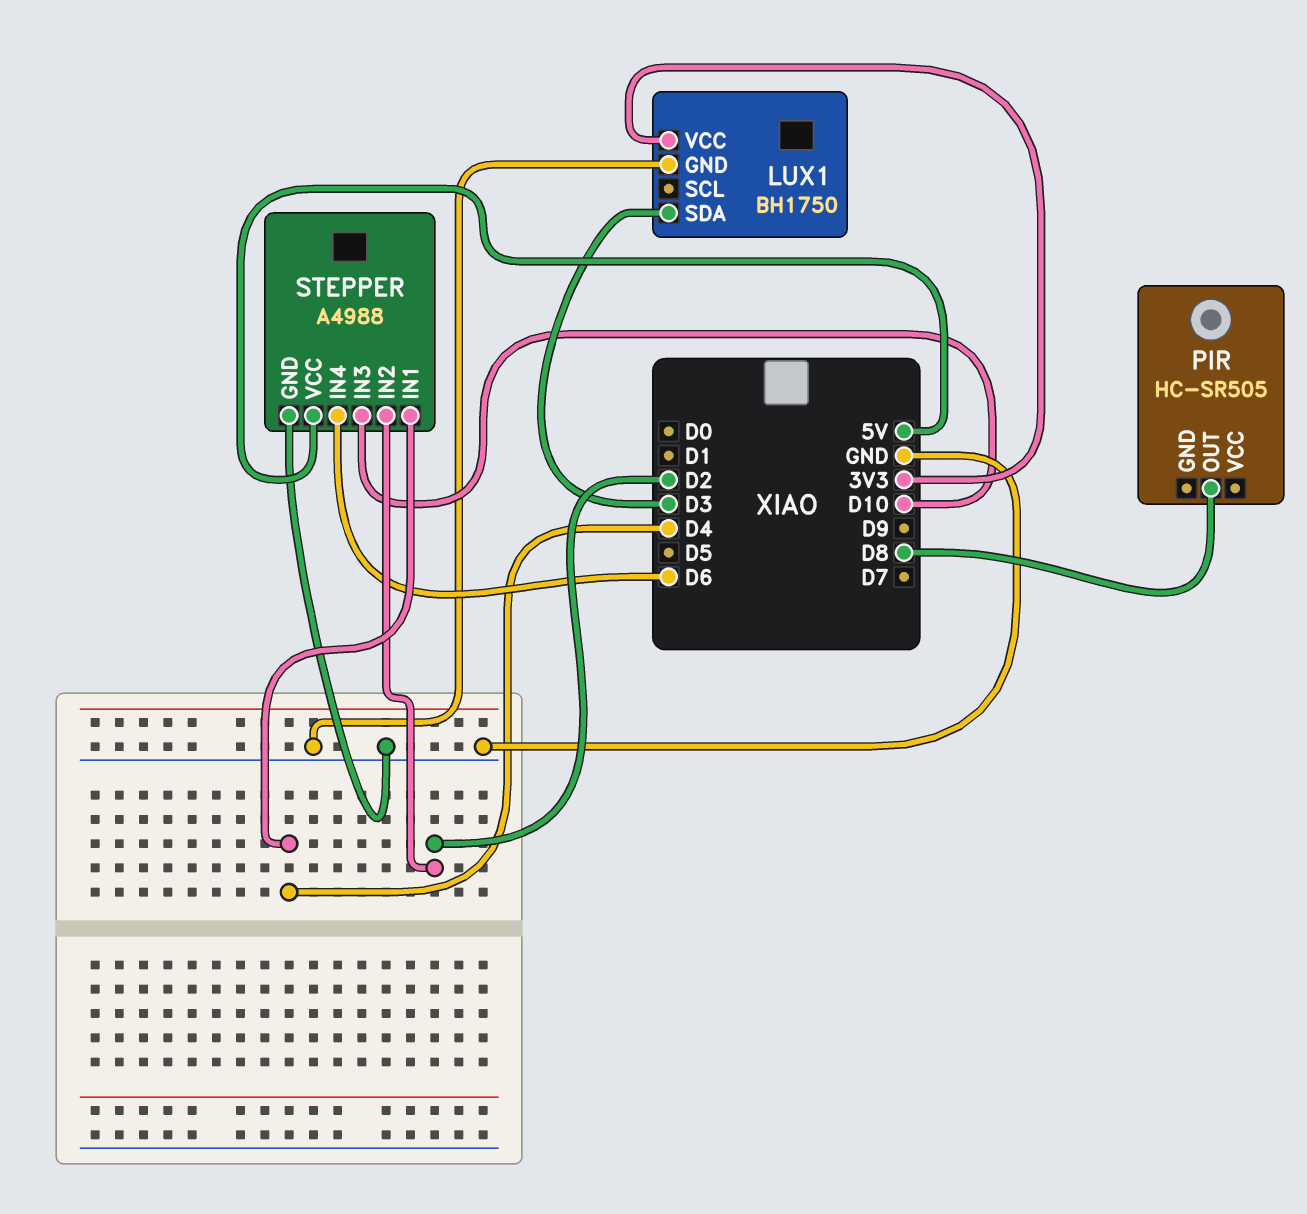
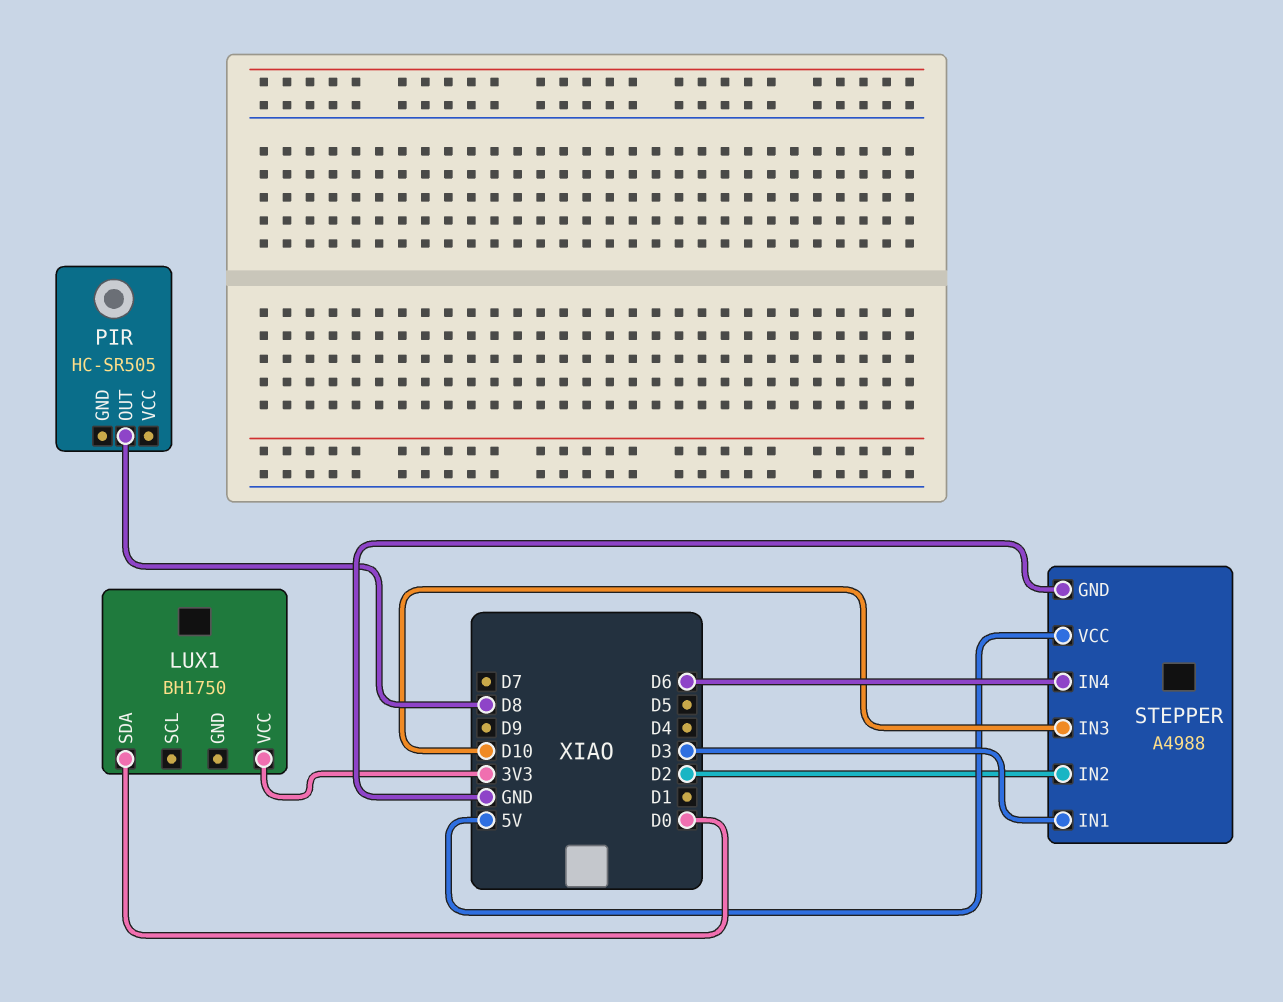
LUX1 pin GND: GND -> none
LUX1 pin SDA: D3 -> D0
STEPPER pin IN1: D4 -> D3

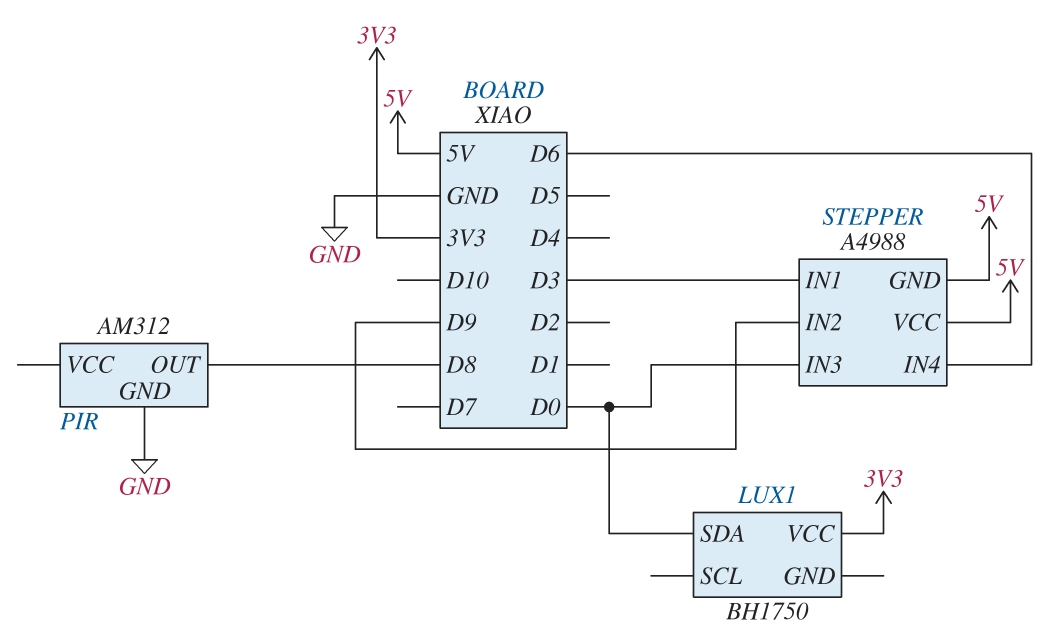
PIR: HC-SR505 -> AM312
PIR pin GND: none -> GND
STEPPER pin GND: GND -> 5V
STEPPER pin IN2: D2 -> D9
STEPPER pin IN3: D10 -> D0

